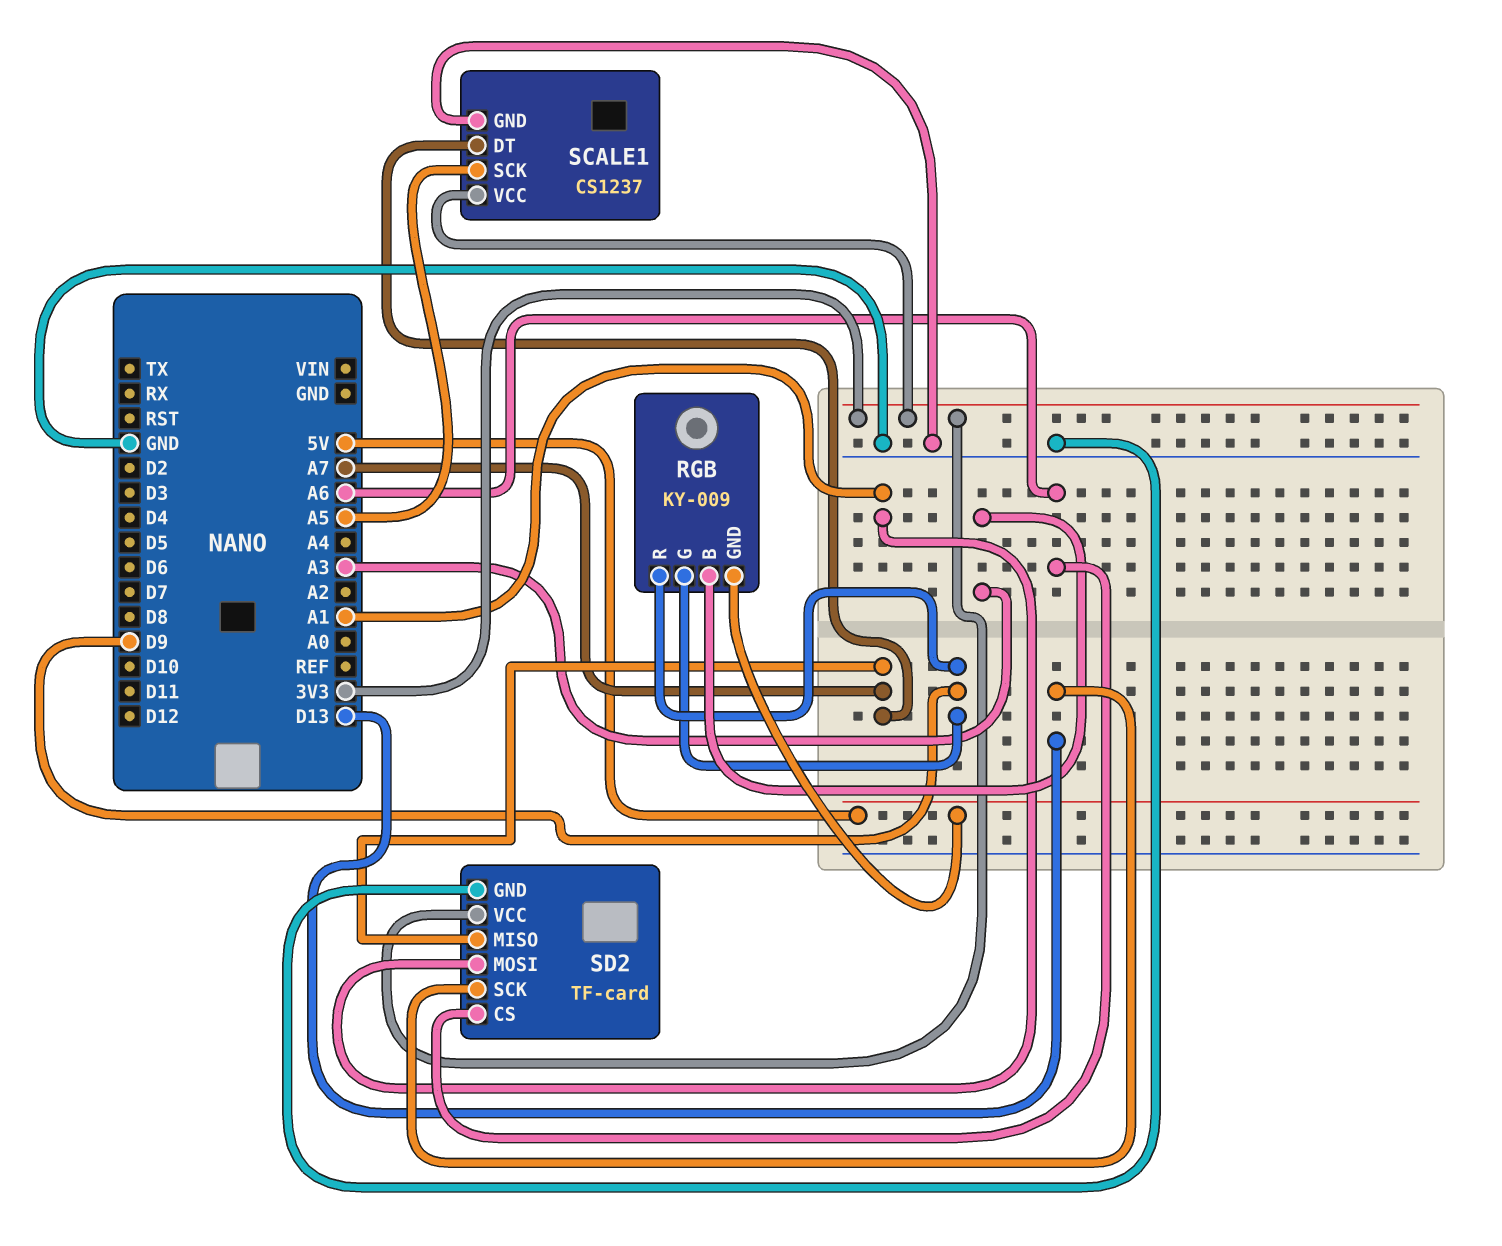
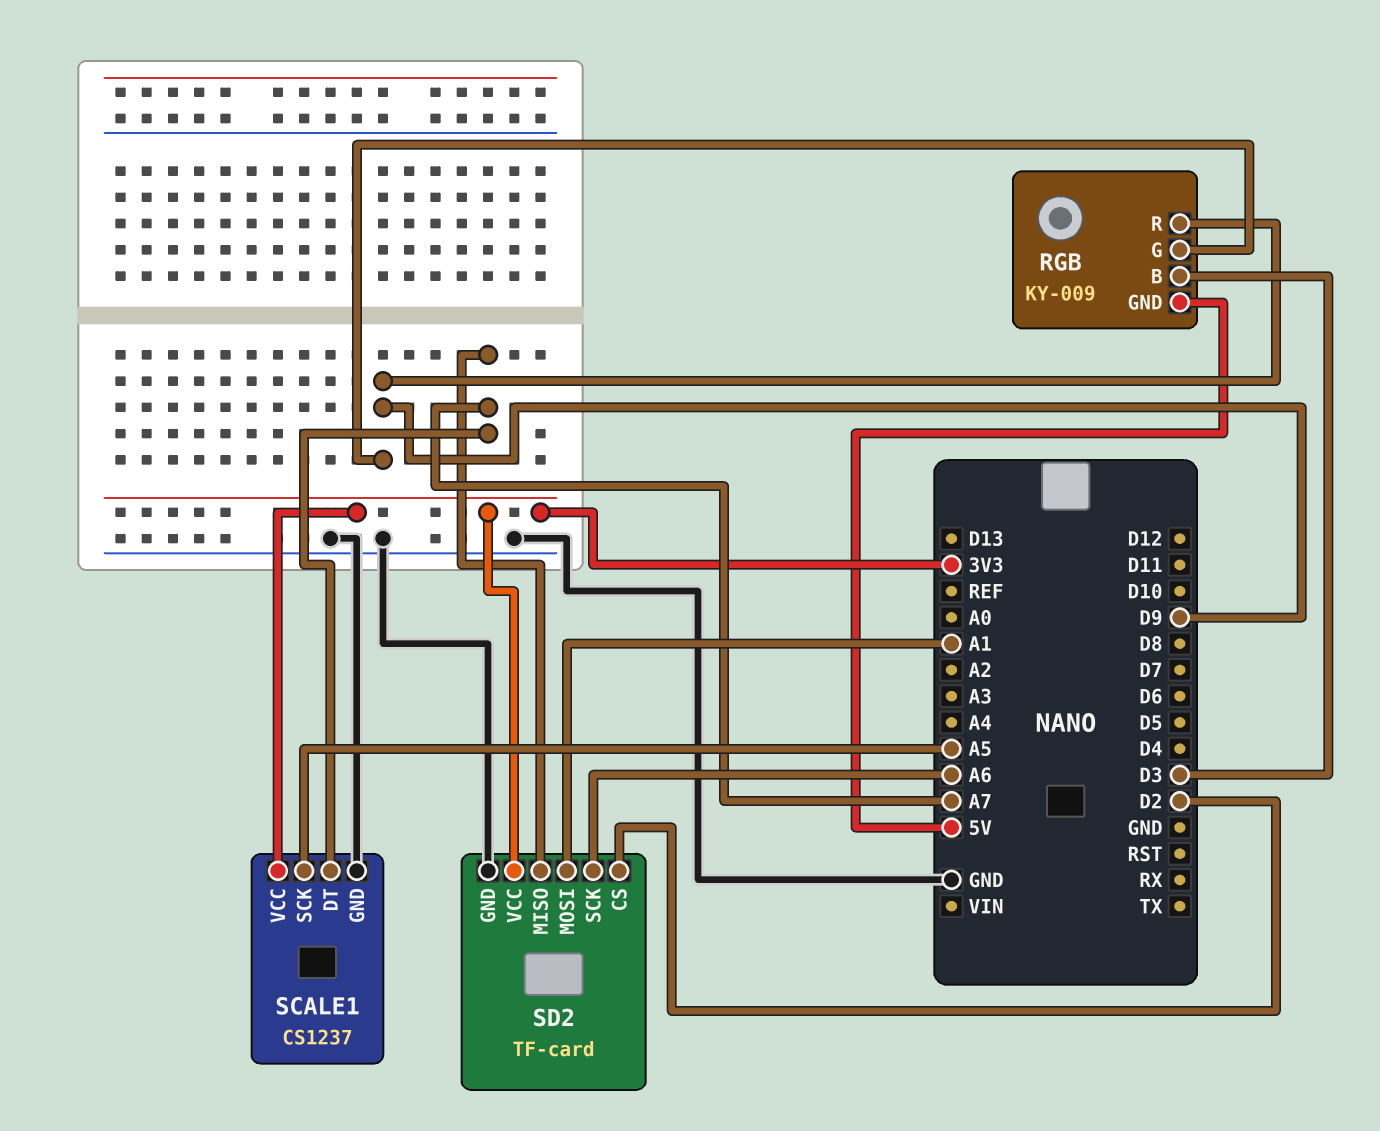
RGB pin B: A3 -> D3
SD2 pin CS: A6 -> D2
SD2 pin SCK: D13 -> A6

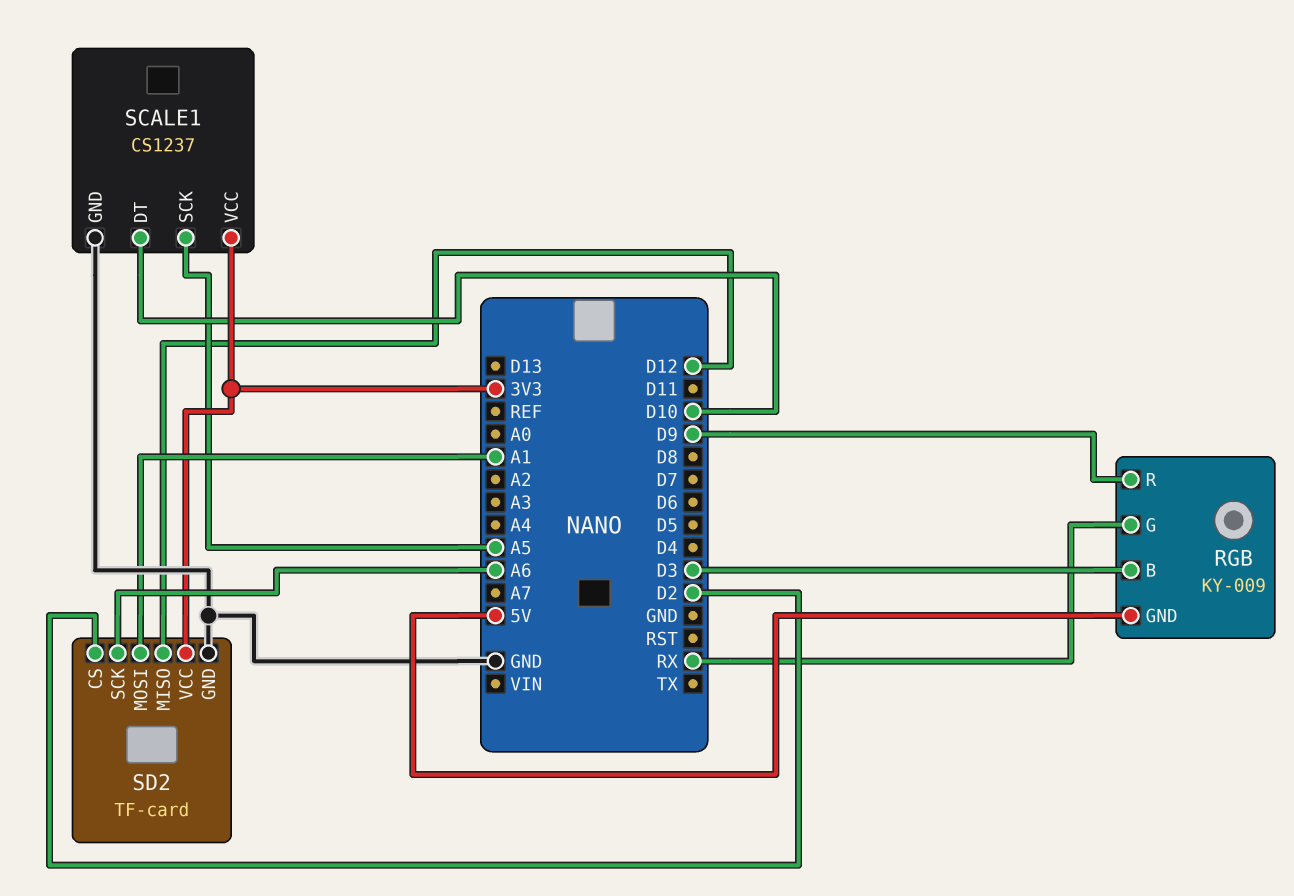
RGB pin G: D9 -> RX
SCALE1 pin DT: A7 -> D10
SD2 pin MISO: A7 -> D12

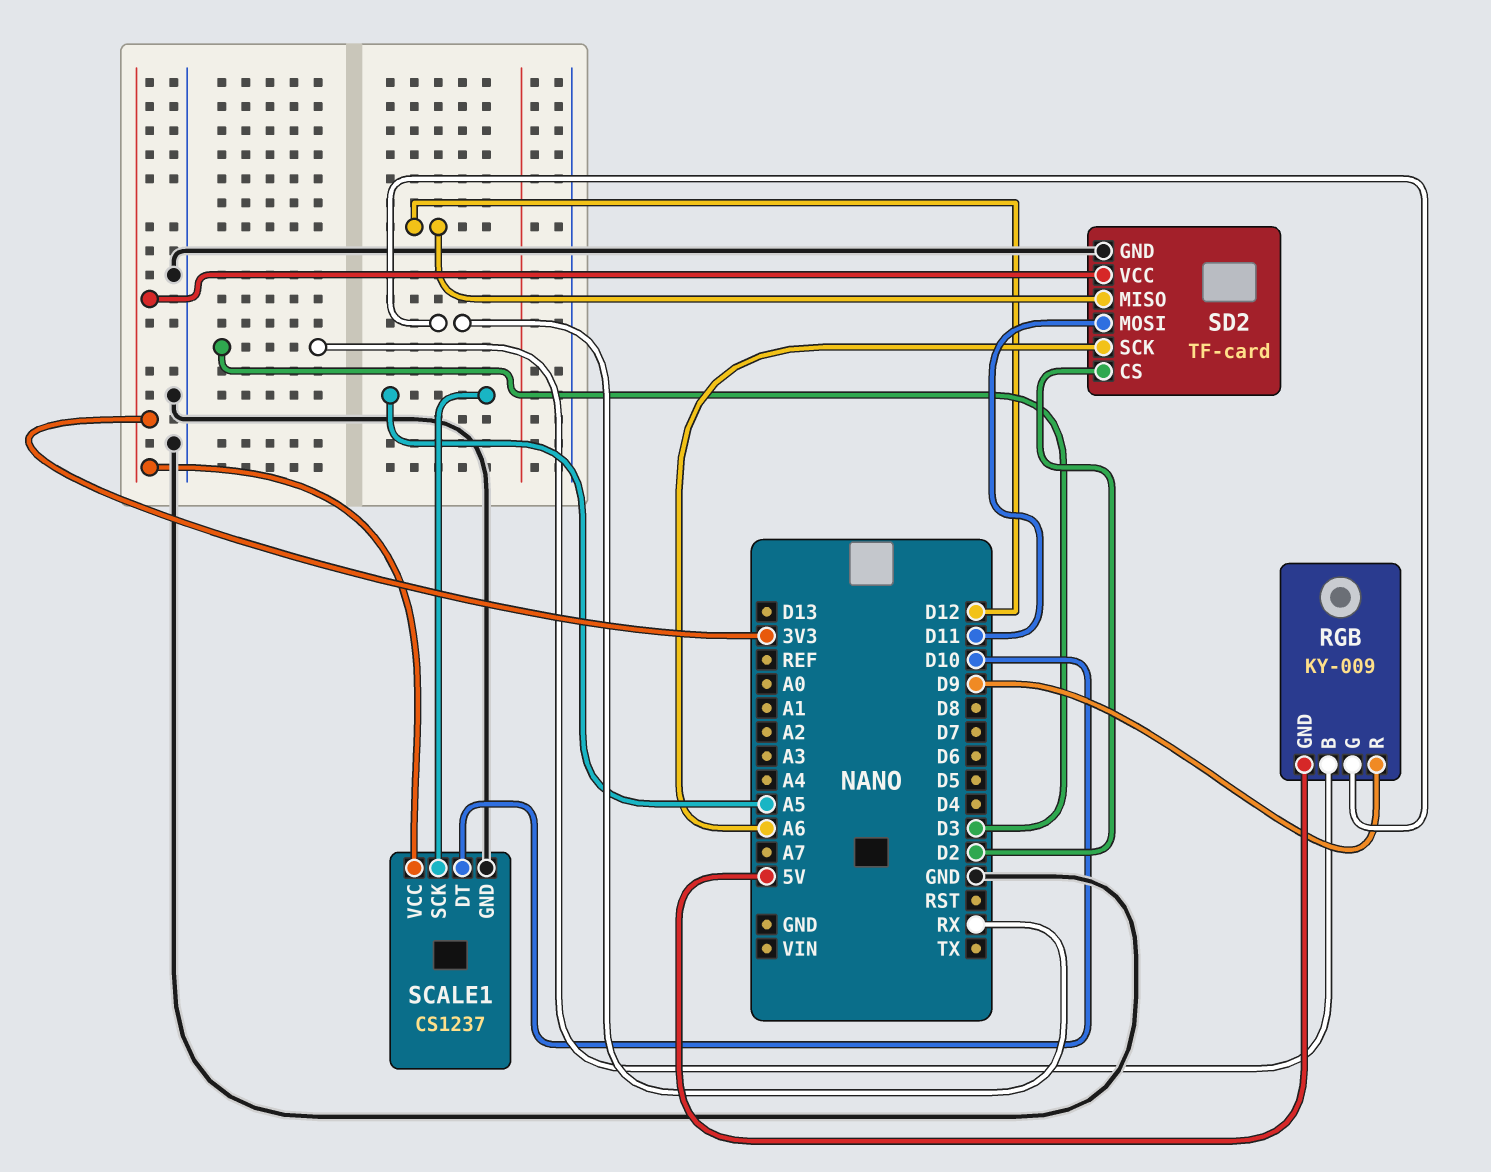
SD2 pin MOSI: A1 -> D11

